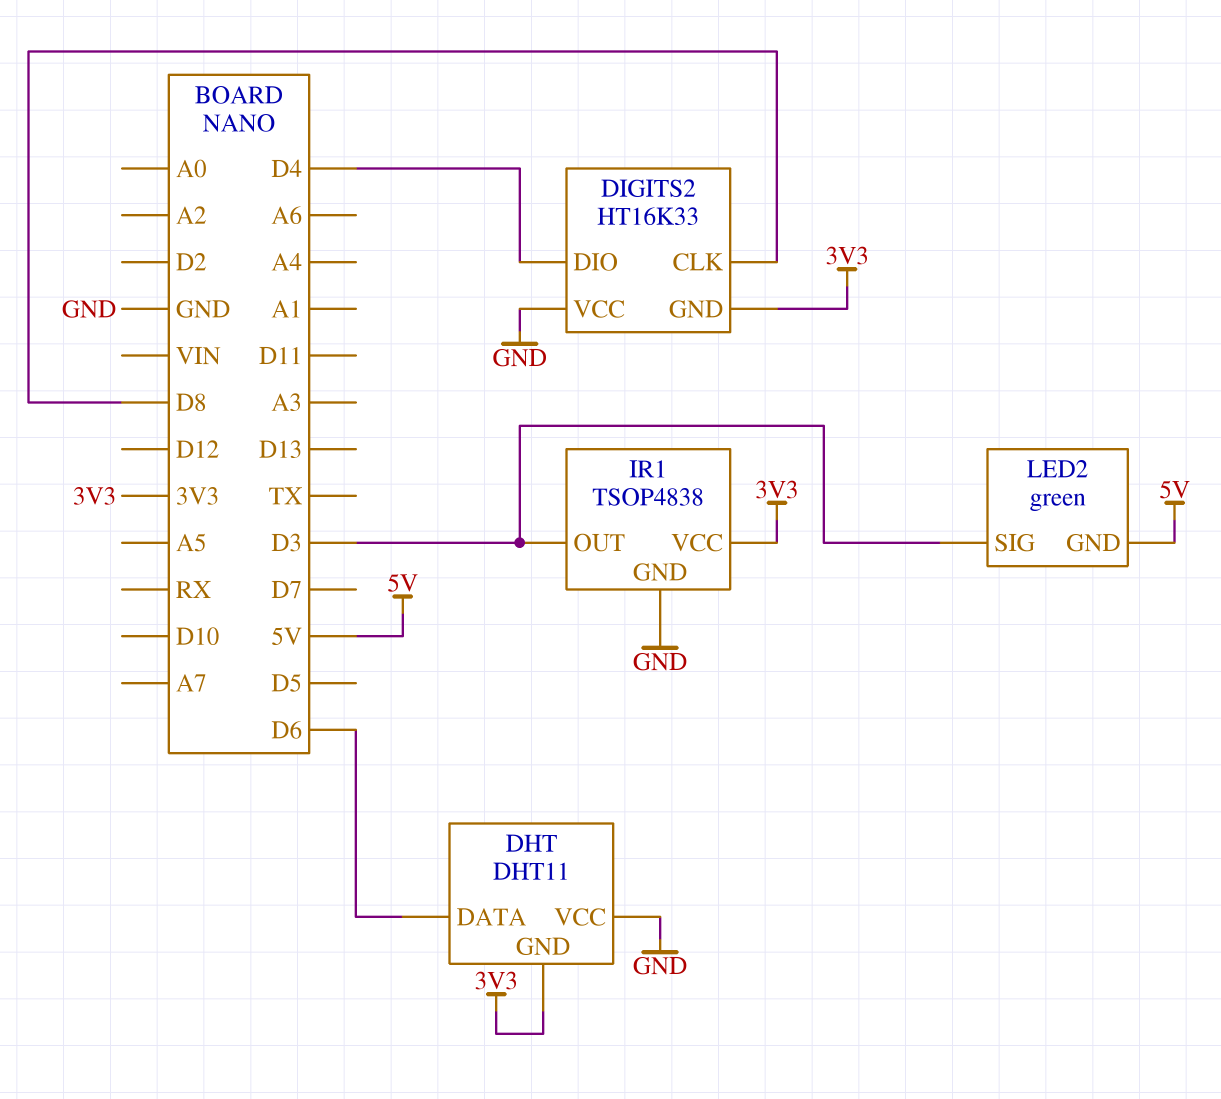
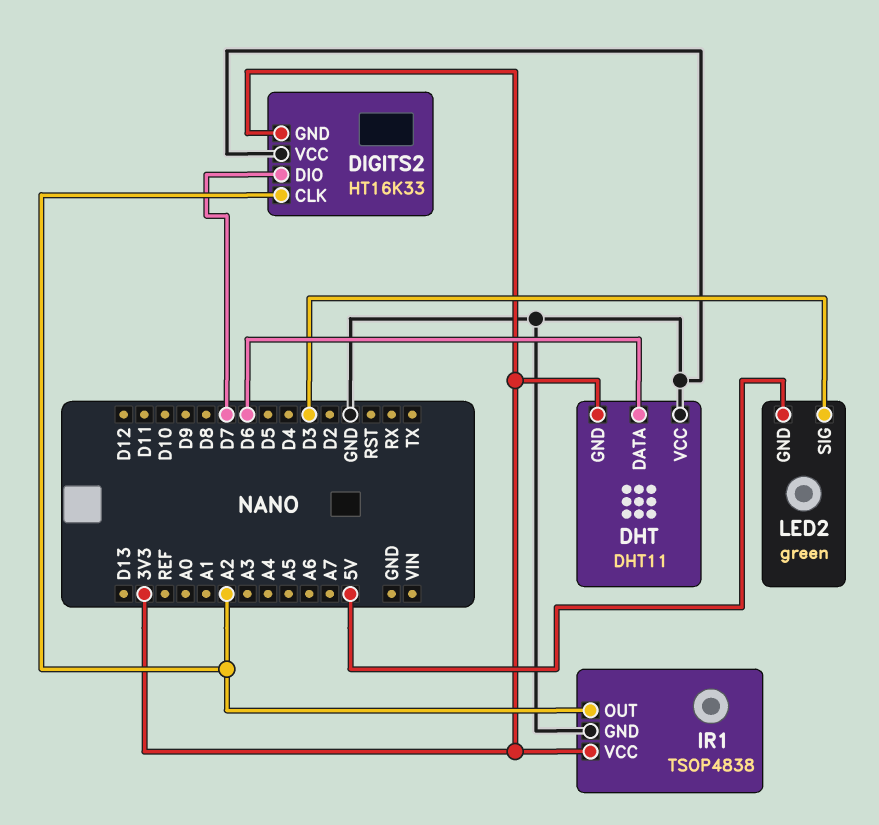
DIGITS2 pin CLK: D8 -> A2
DIGITS2 pin DIO: D4 -> D7
IR1 pin OUT: D3 -> A2

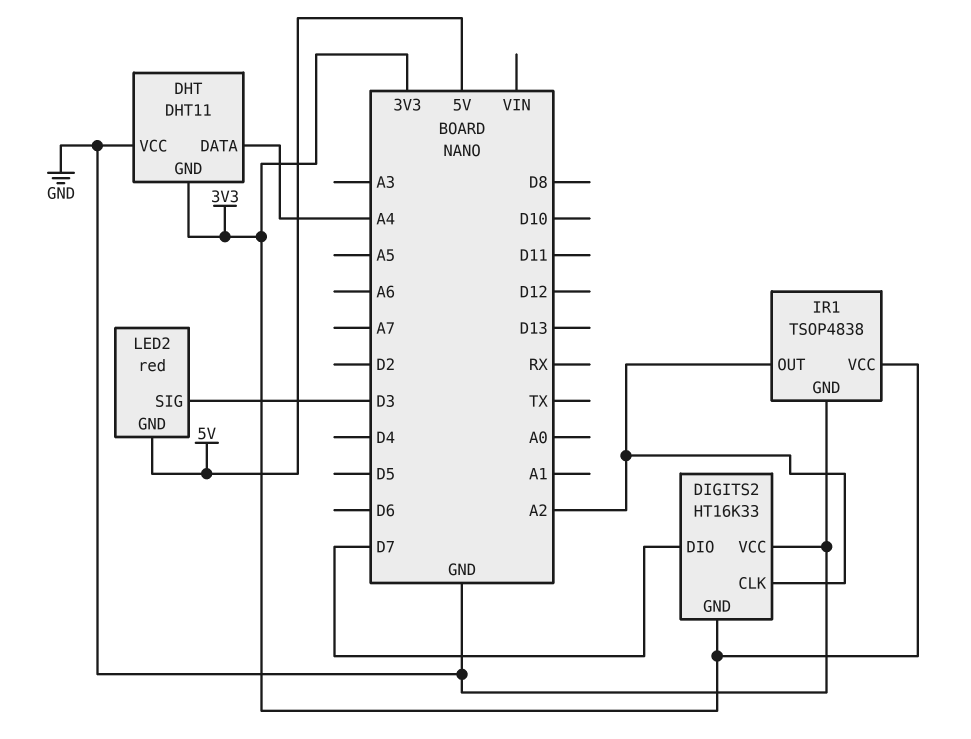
DHT pin DATA: D6 -> A4
LED2: green -> red

